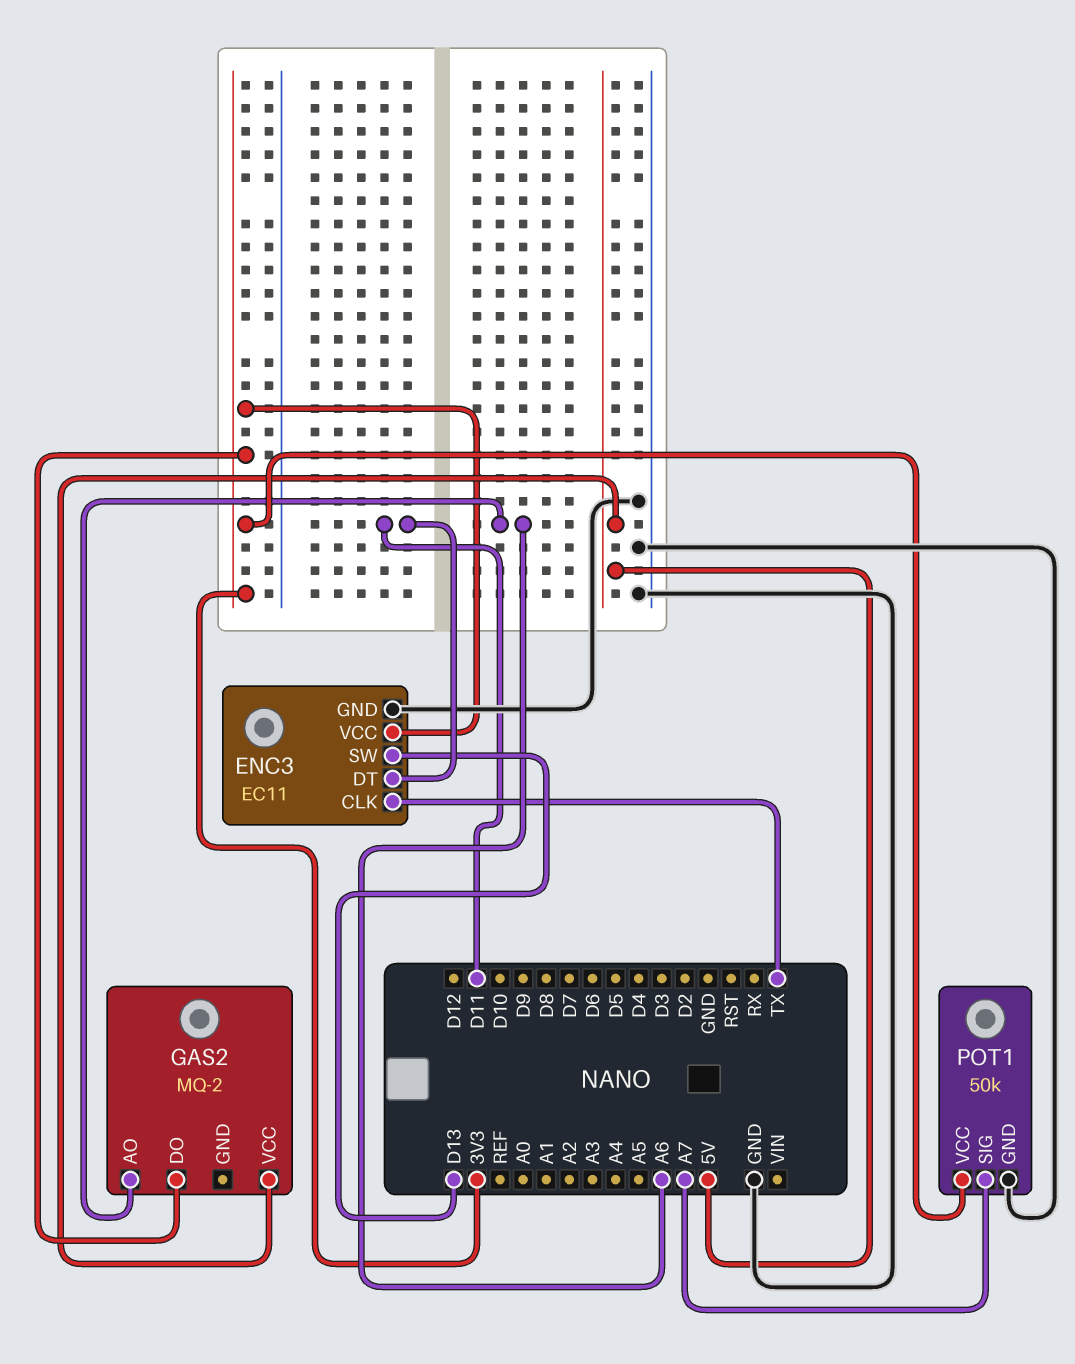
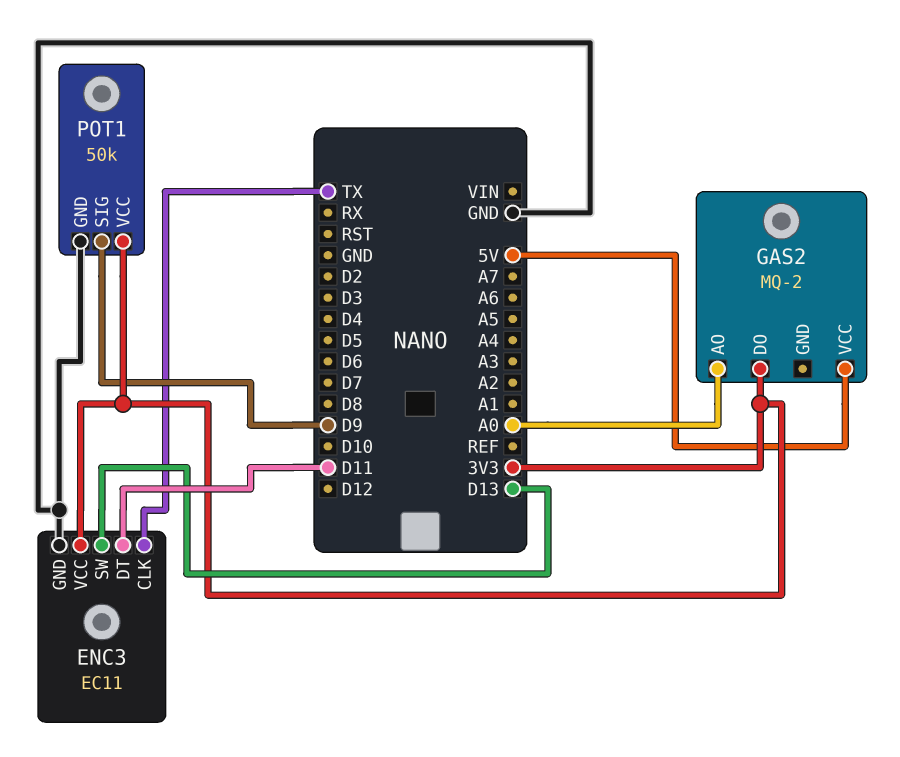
GAS2 pin AO: A6 -> A0
POT1 pin SIG: A7 -> D9

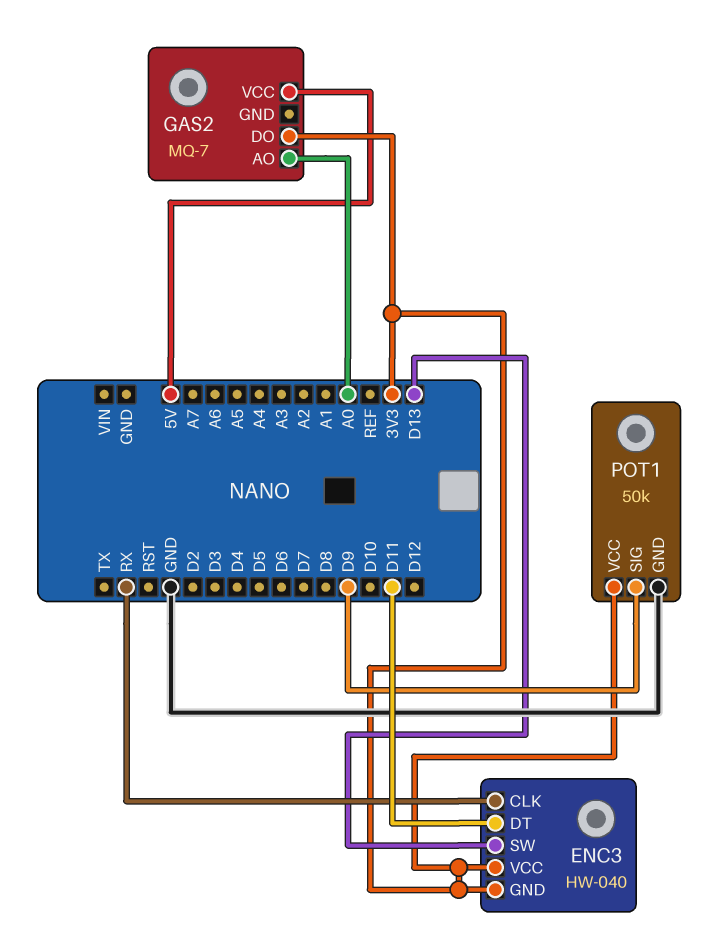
ENC3: EC11 -> HW-040
ENC3 pin CLK: TX -> RX
ENC3 pin GND: GND -> 3V3
GAS2: MQ-2 -> MQ-7

